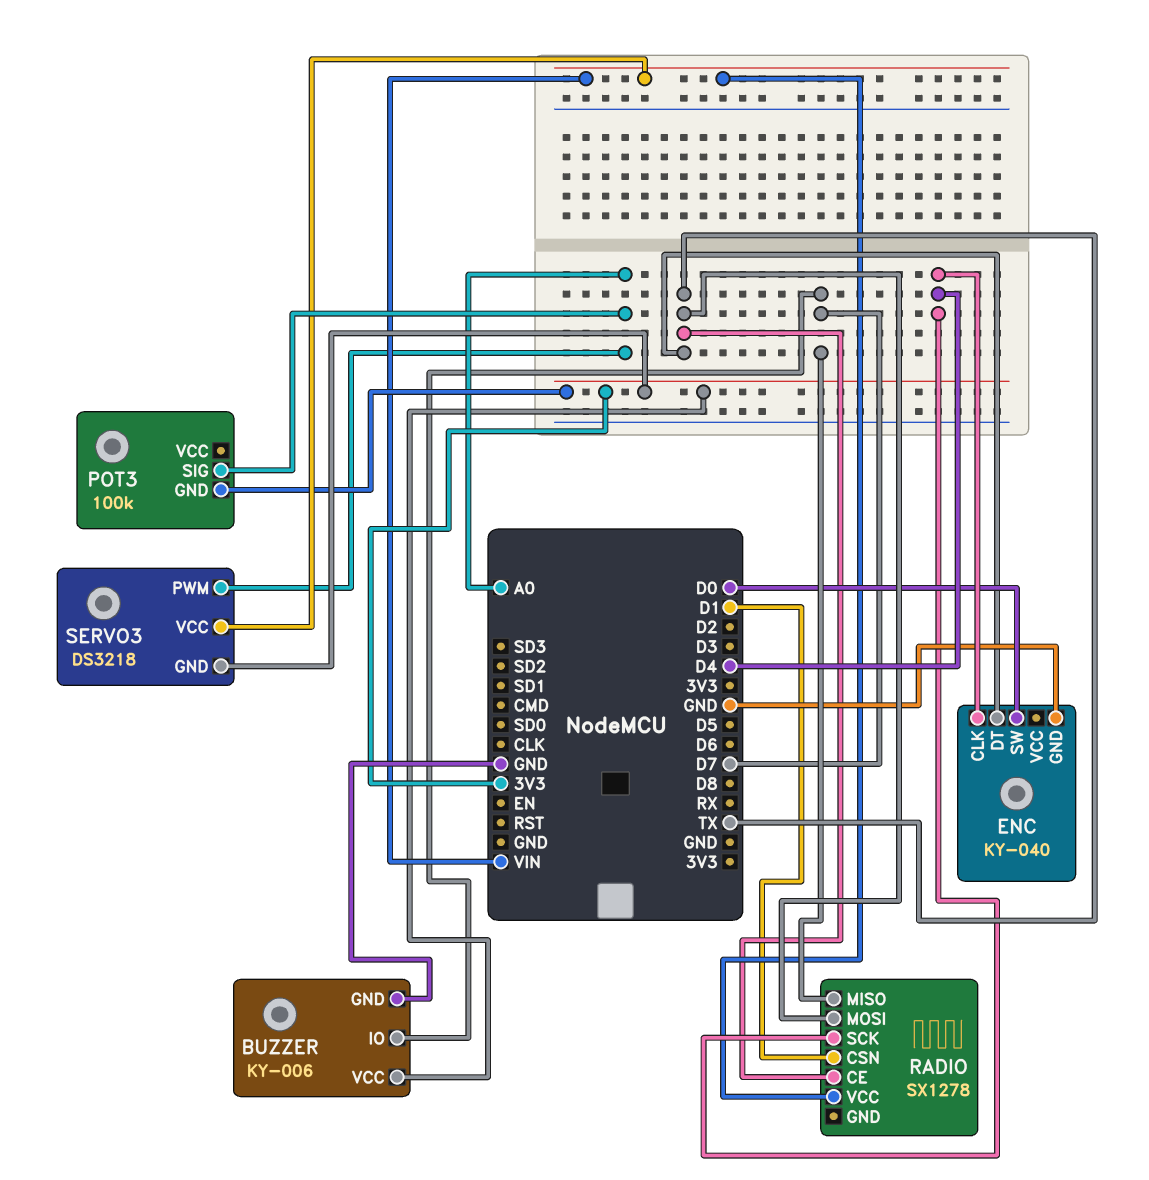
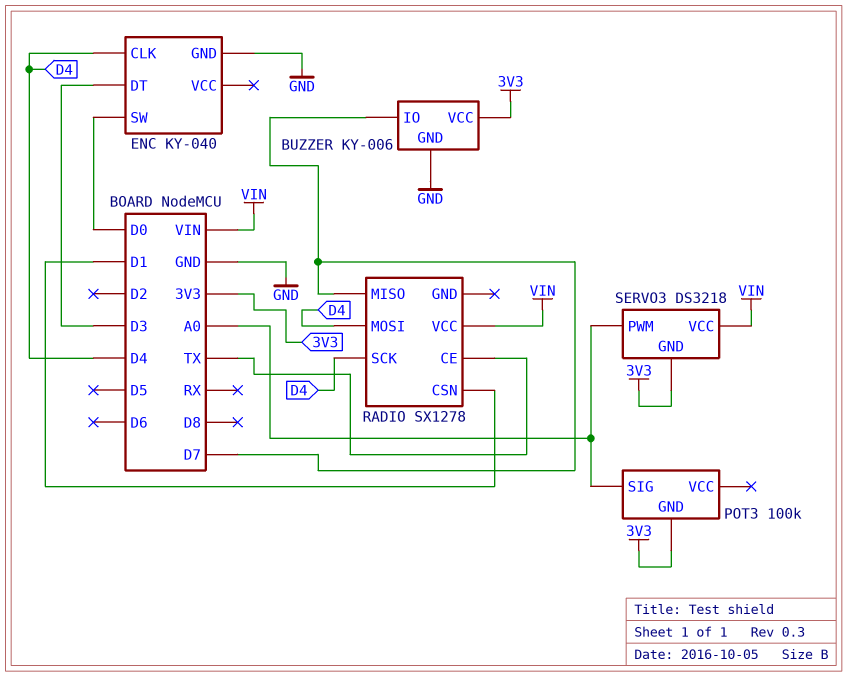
ENC pin DT: TX -> D3
RADIO pin MOSI: TX -> D4

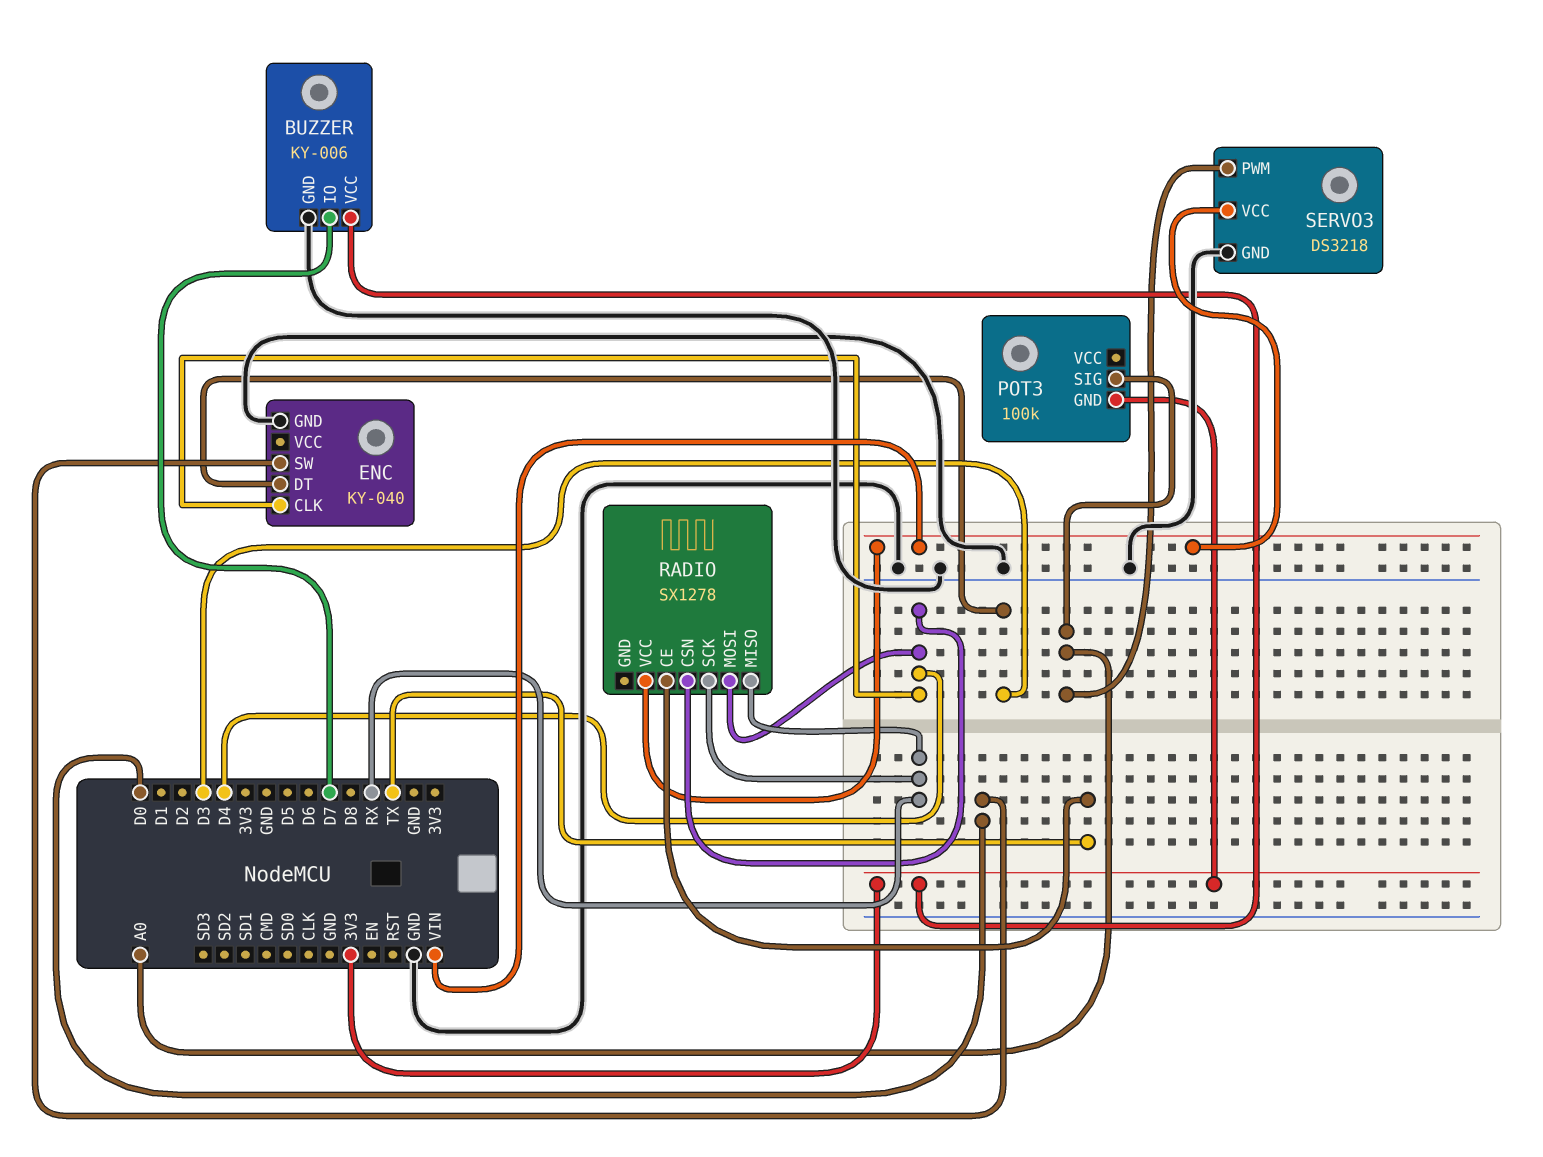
RADIO pin CSN: D1 -> D4
RADIO pin MISO: D7 -> RX
RADIO pin SCK: D4 -> RX
SERVO3 pin GND: 3V3 -> GND

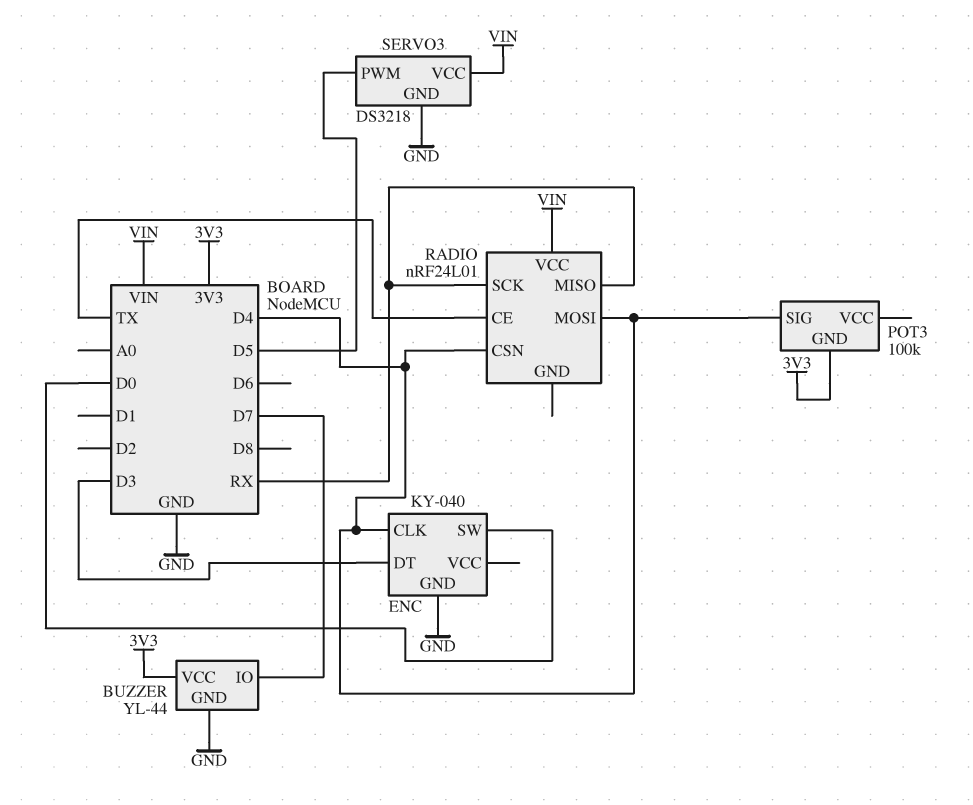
BUZZER: KY-006 -> YL-44
POT3 pin SIG: A0 -> D4
RADIO: SX1278 -> nRF24L01
SERVO3 pin PWM: A0 -> D5

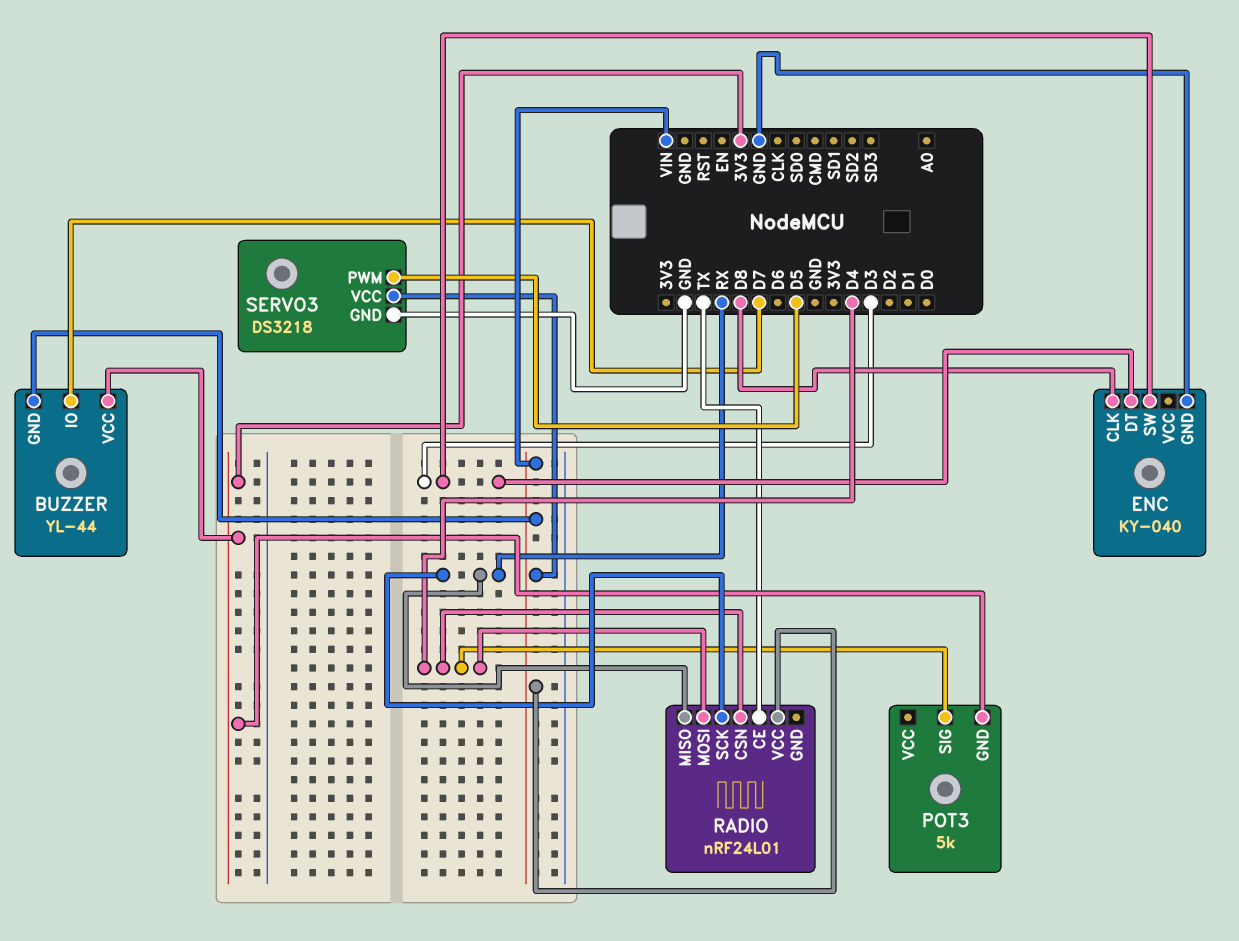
BUZZER pin GND: GND -> VIN
ENC pin CLK: D4 -> D8
ENC pin SW: D0 -> D3
POT3: 100k -> 5k

